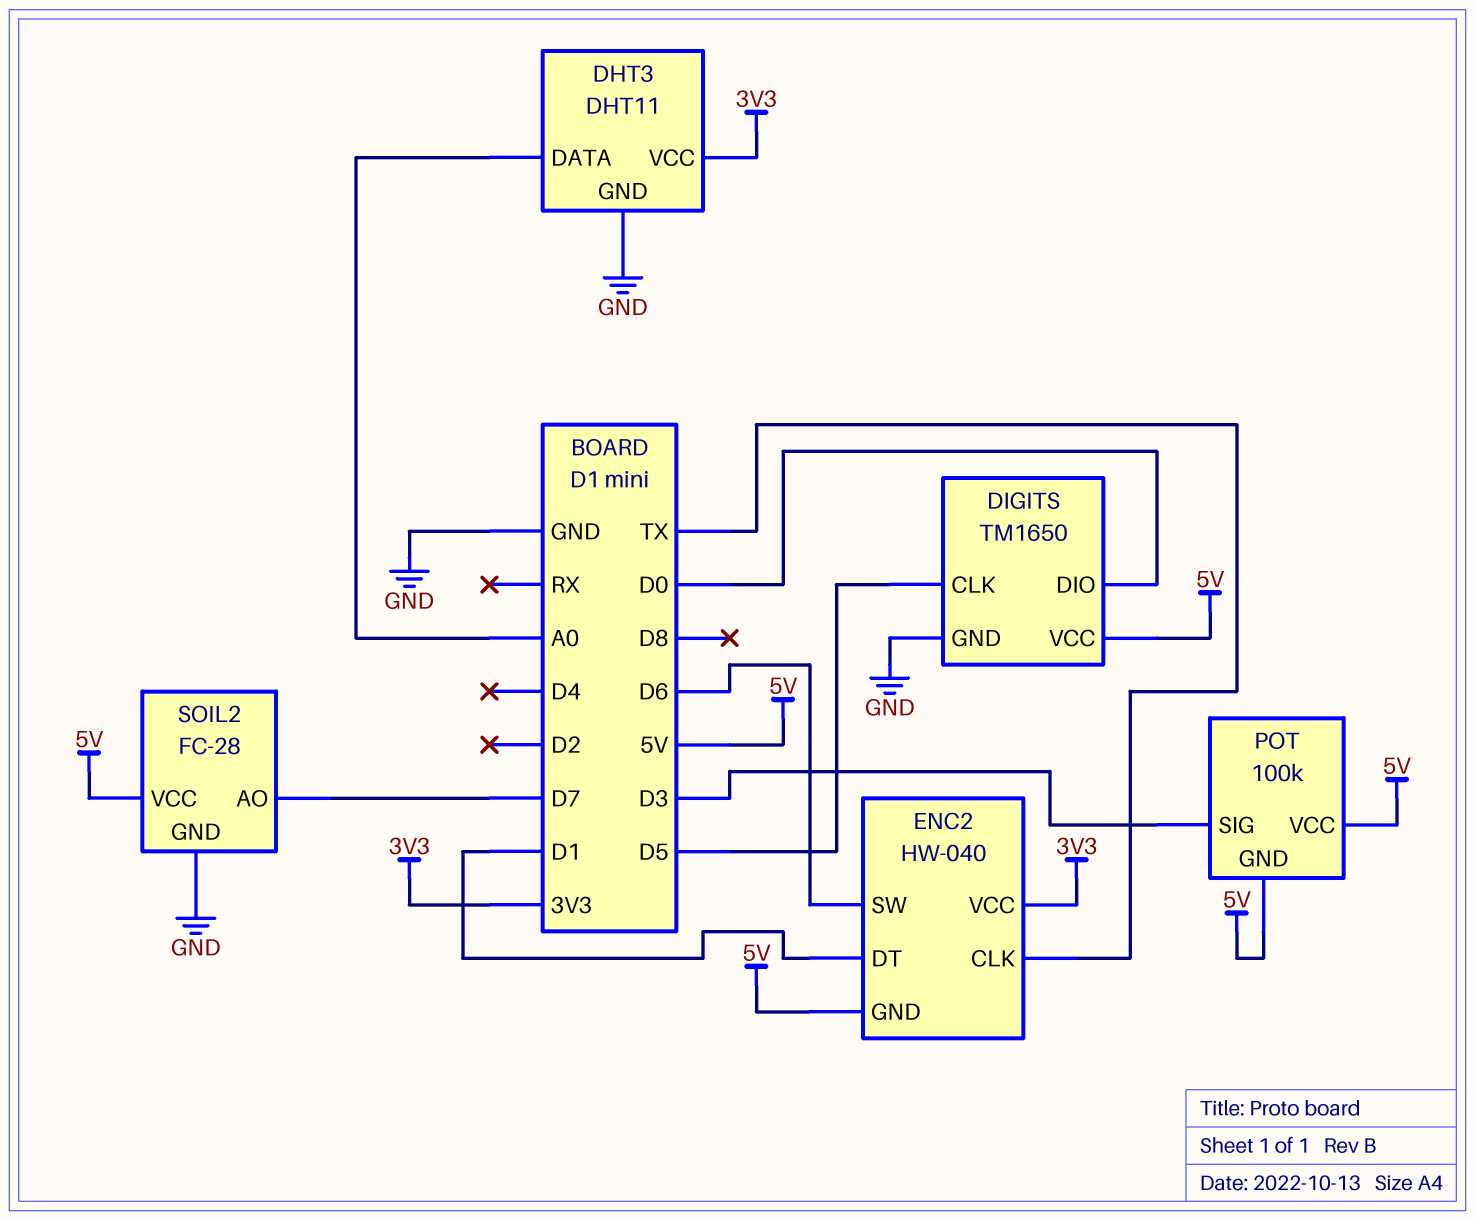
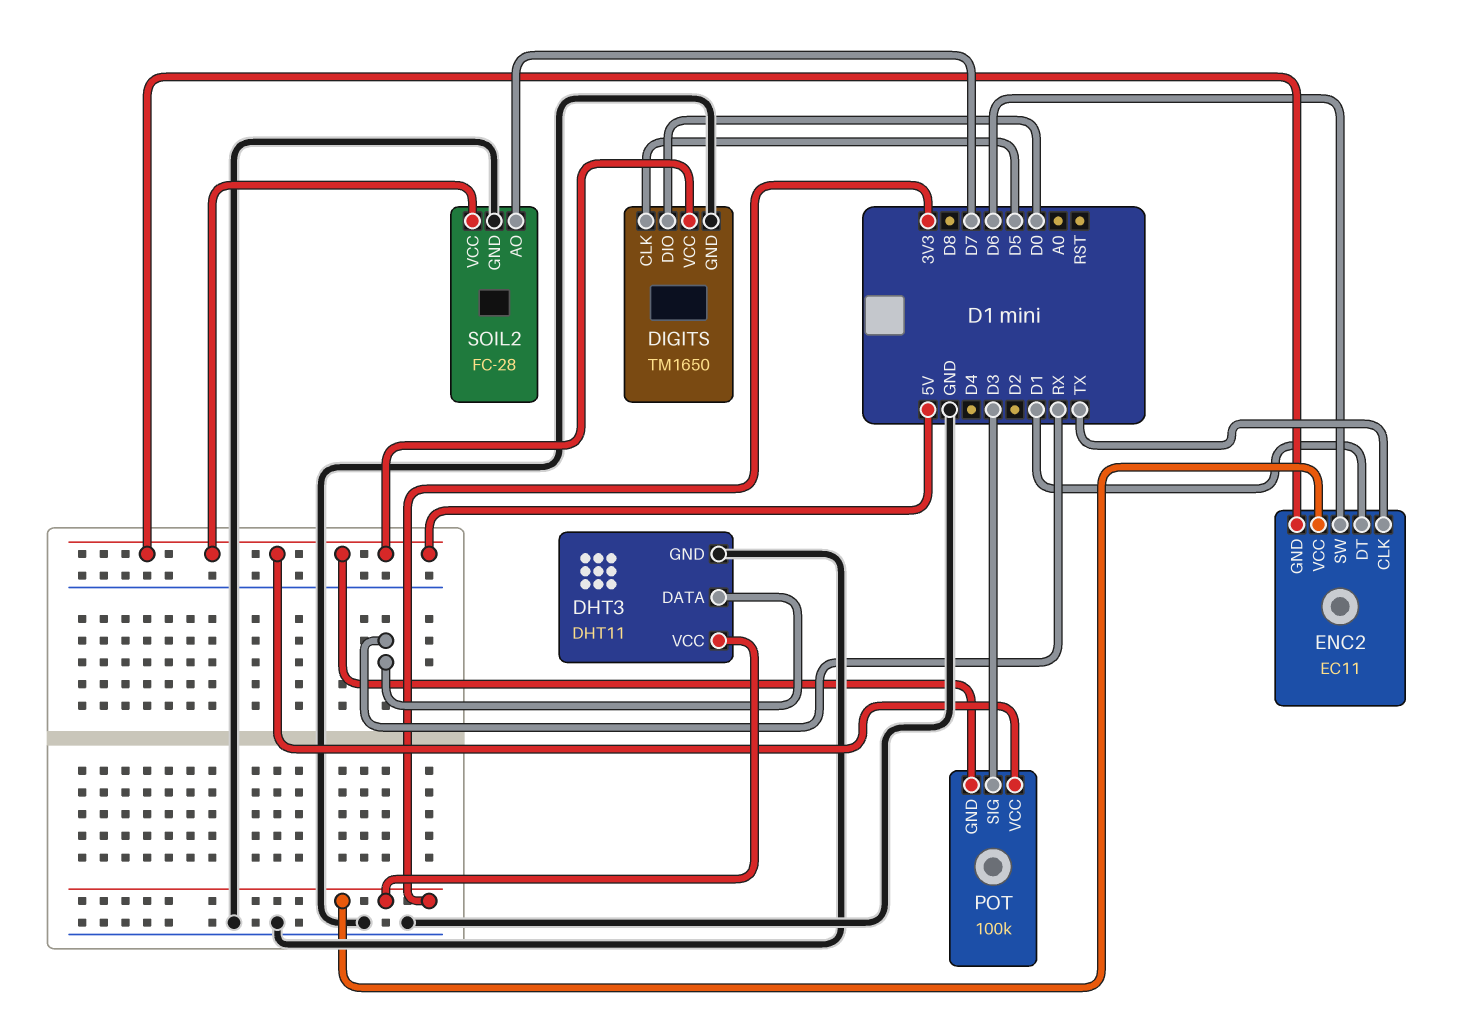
DHT3 pin DATA: A0 -> RX
ENC2: HW-040 -> EC11

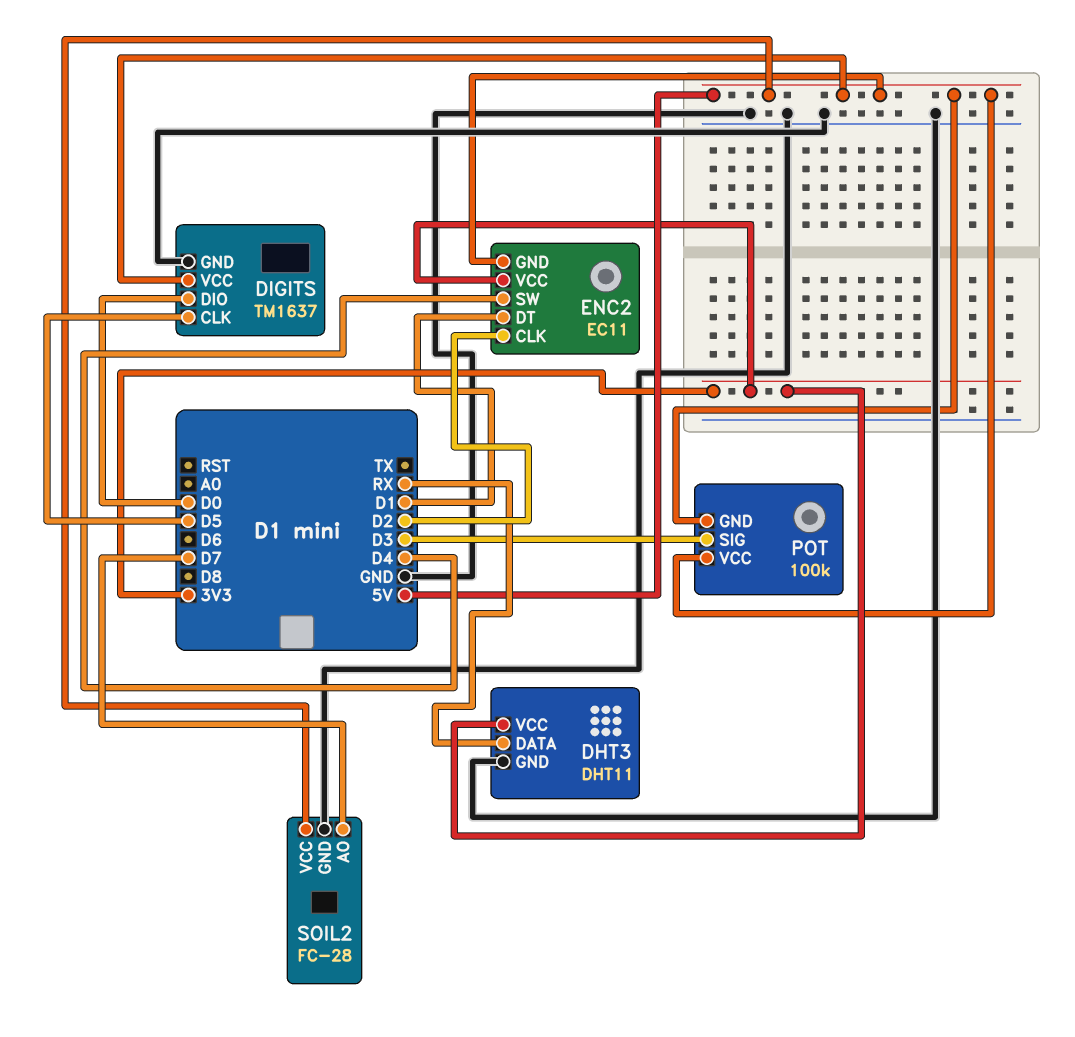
DIGITS: TM1650 -> TM1637
ENC2 pin CLK: TX -> D2
ENC2 pin SW: D6 -> D4

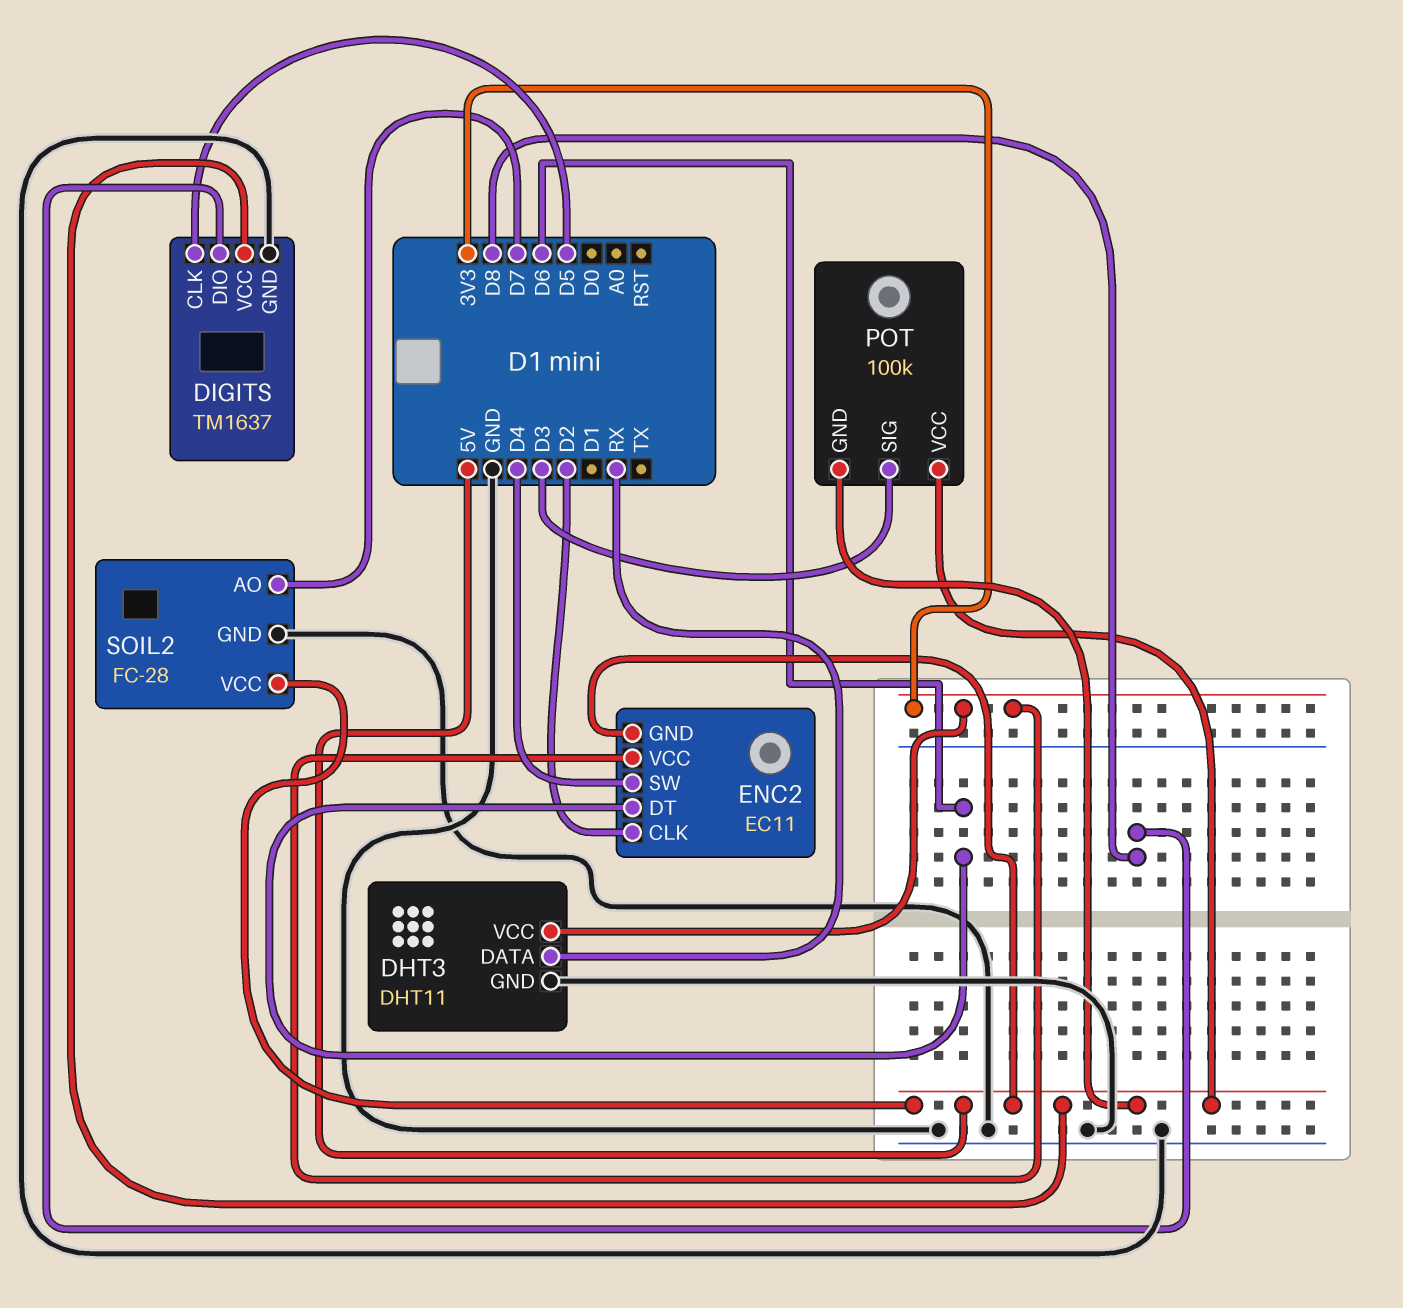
DIGITS pin DIO: D0 -> D8
ENC2 pin DT: D1 -> D6

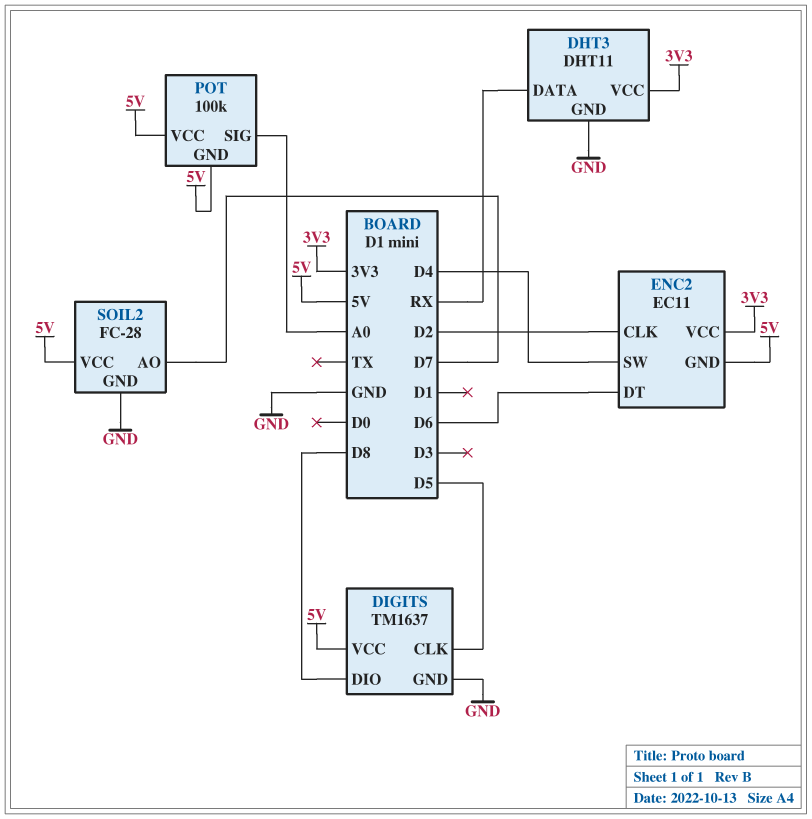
POT pin SIG: D3 -> A0

